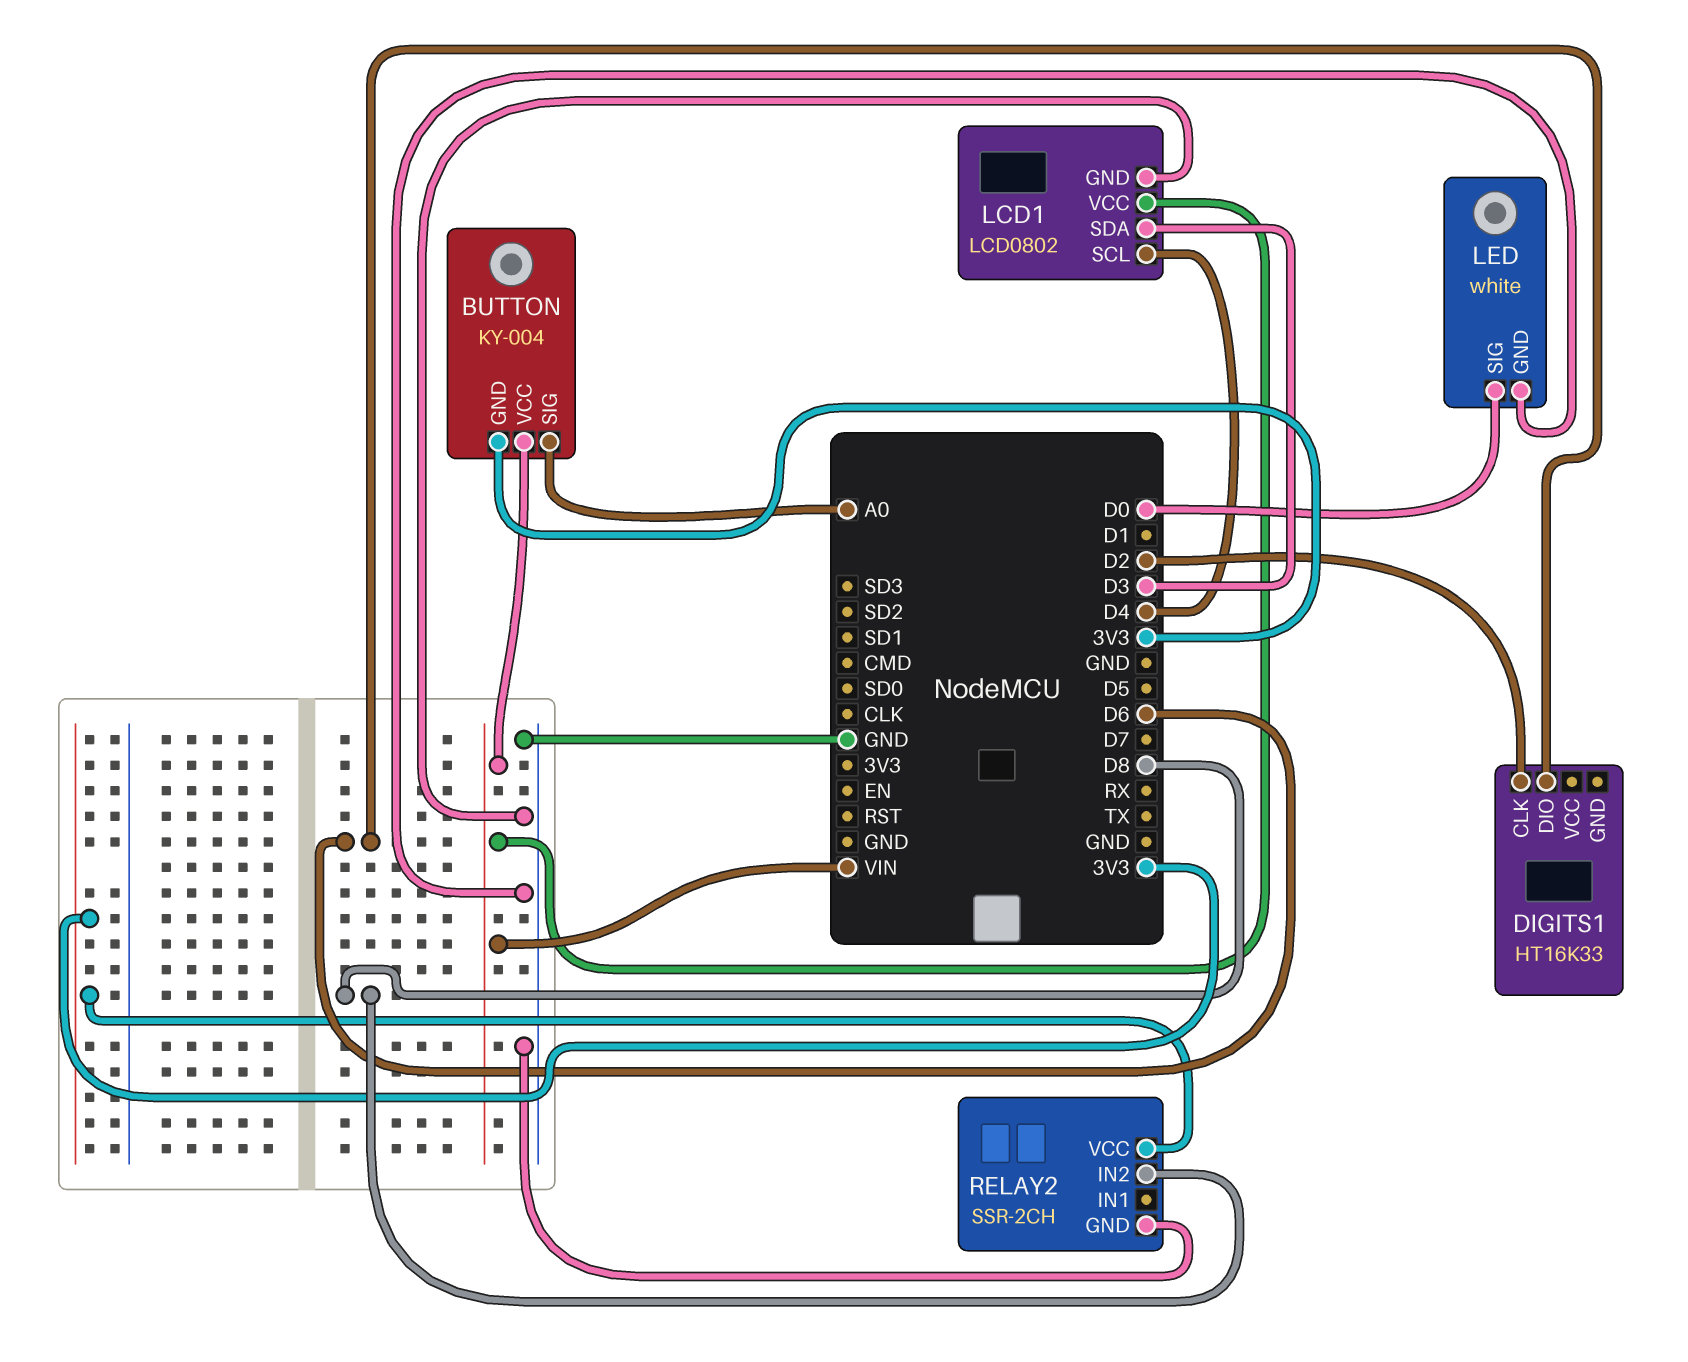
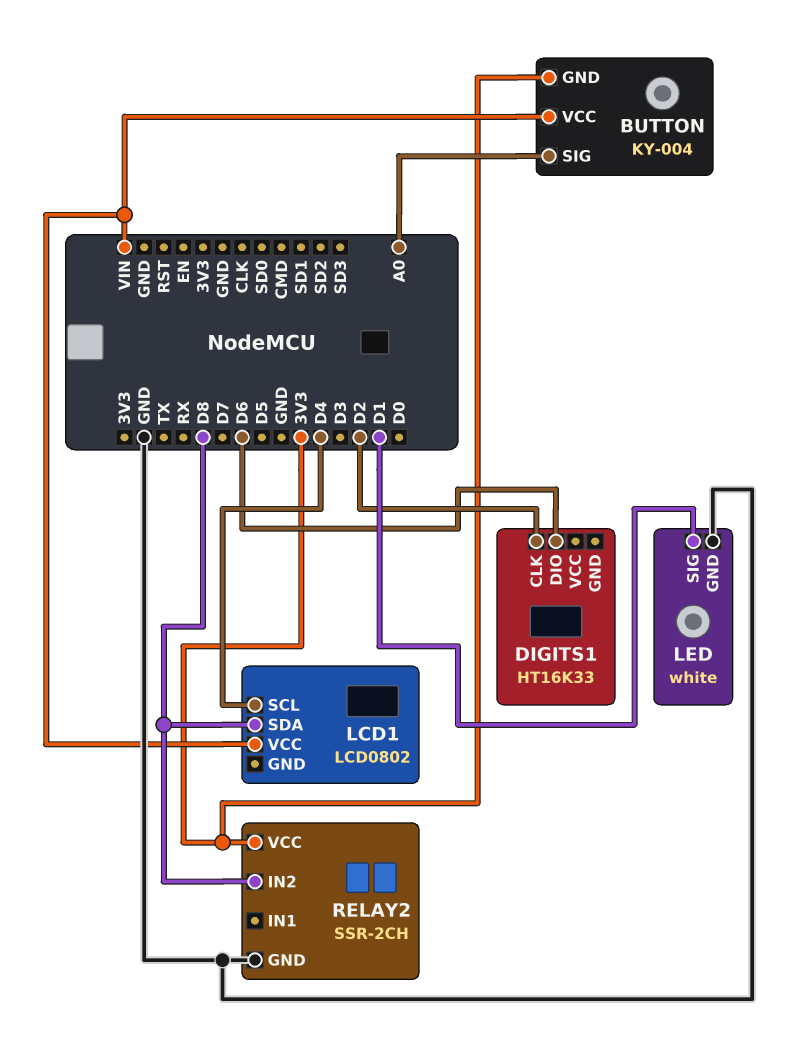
LCD1 pin GND: GND -> none
LCD1 pin SDA: D3 -> D8
LED pin SIG: D0 -> D1

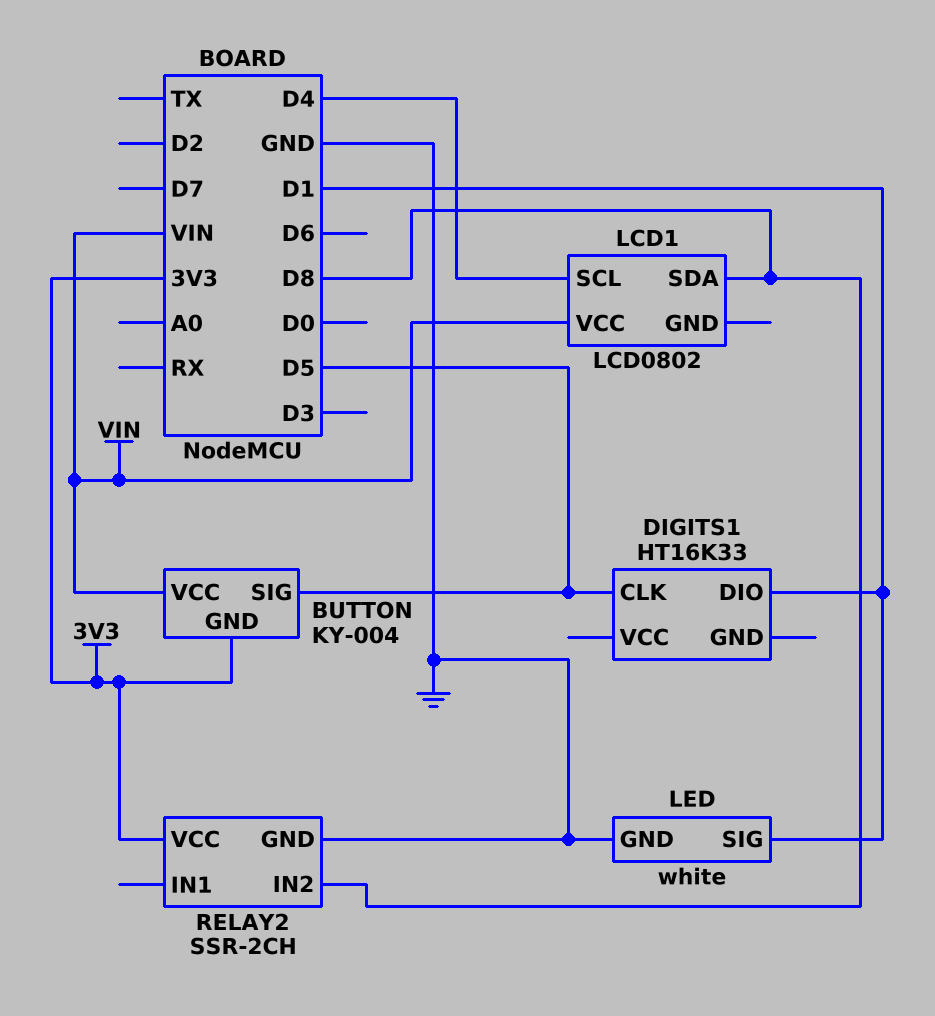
BUTTON pin SIG: A0 -> D5
DIGITS1 pin CLK: D2 -> D5
DIGITS1 pin DIO: D6 -> D1

